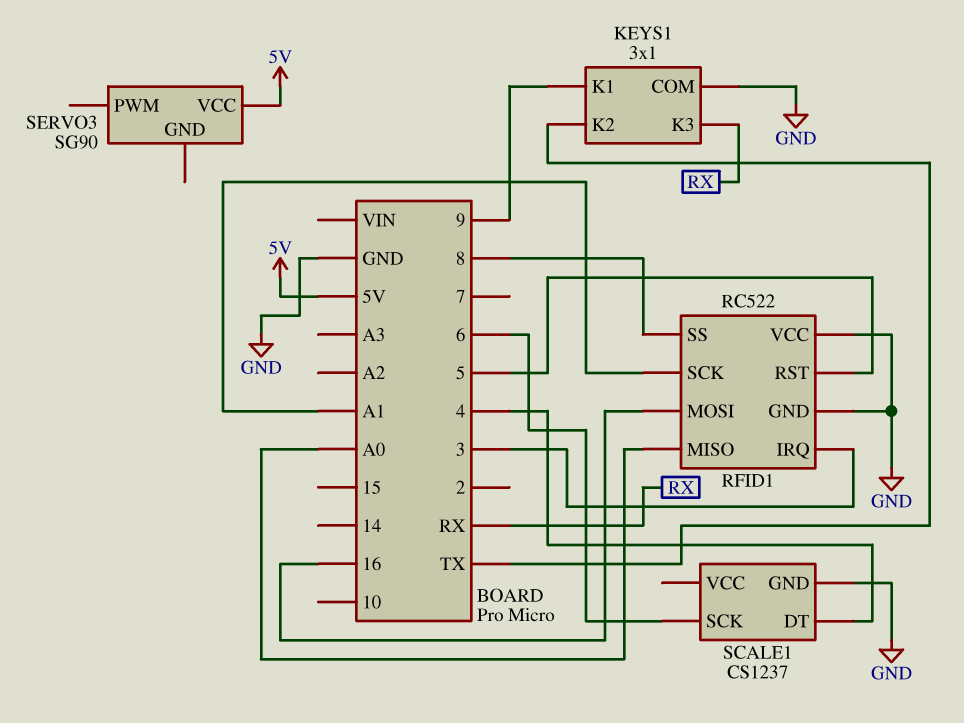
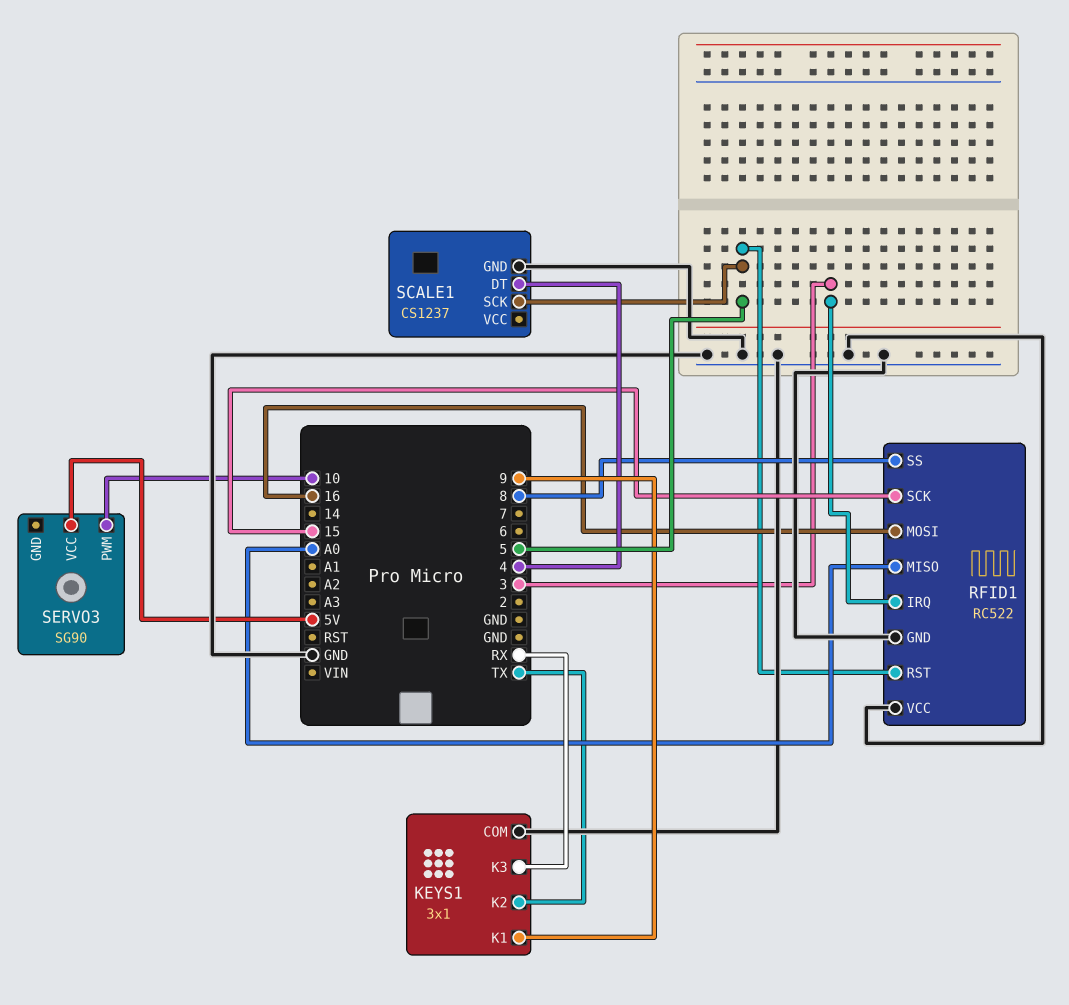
RFID1 pin SCK: A1 -> 15
SCALE1 pin SCK: 6 -> 5
SERVO3 pin PWM: none -> 10

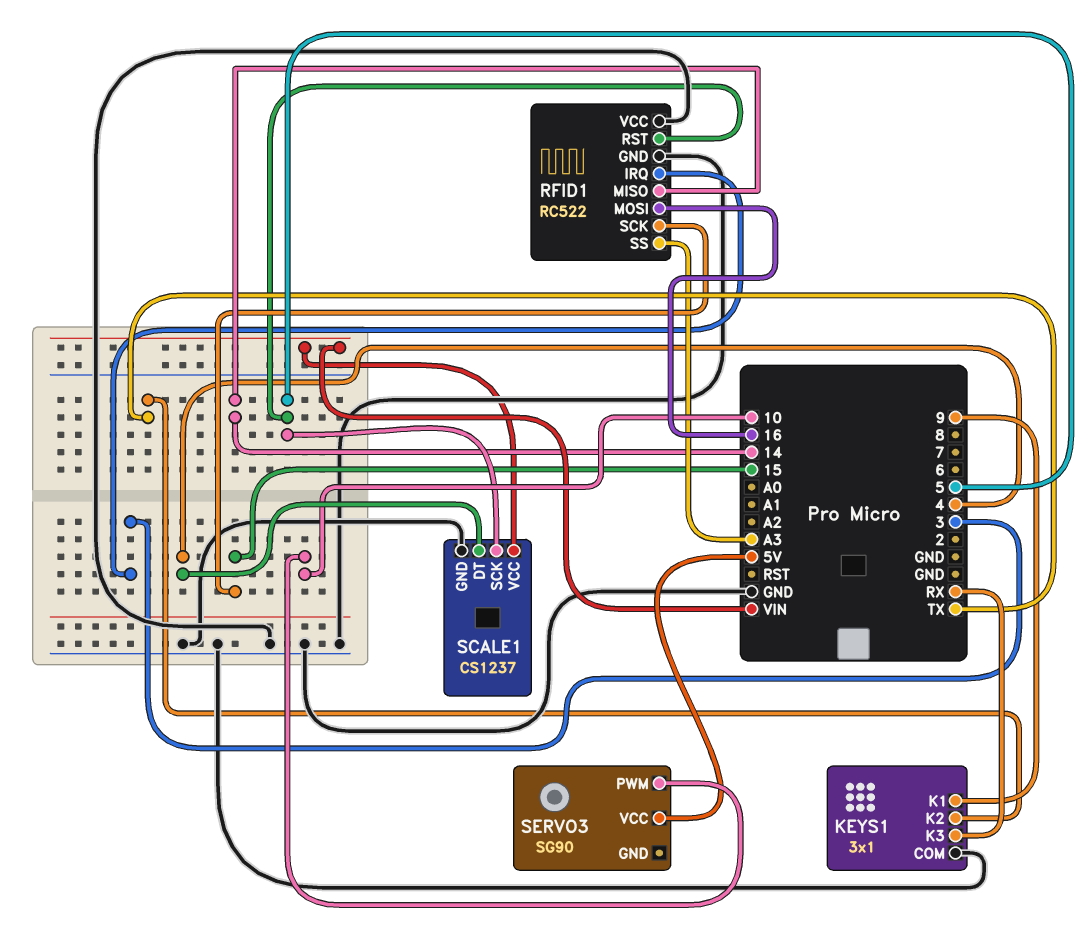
RFID1 pin MISO: A0 -> 14
RFID1 pin SS: 8 -> A3
SCALE1 pin VCC: none -> VIN

